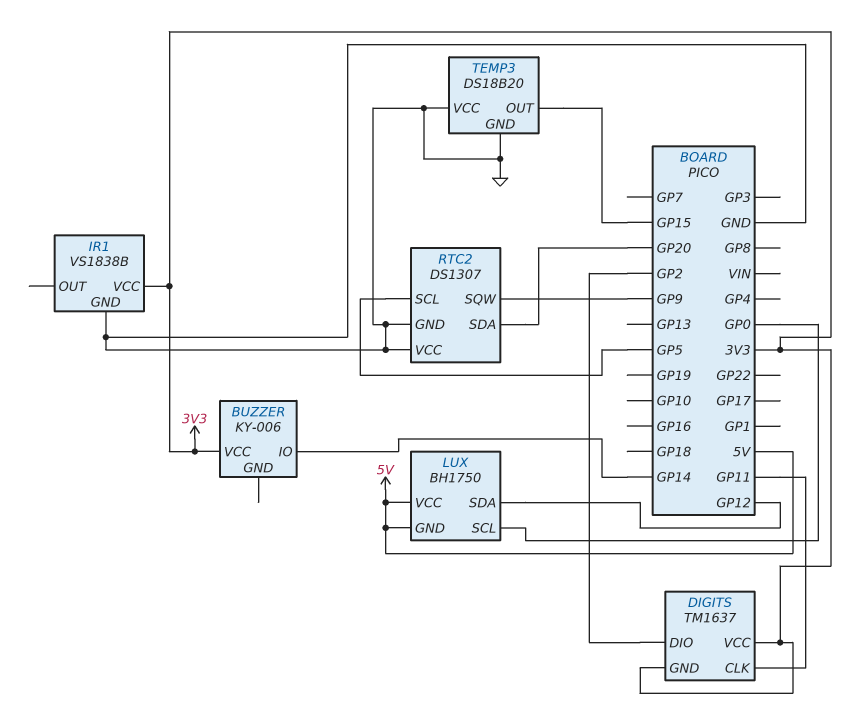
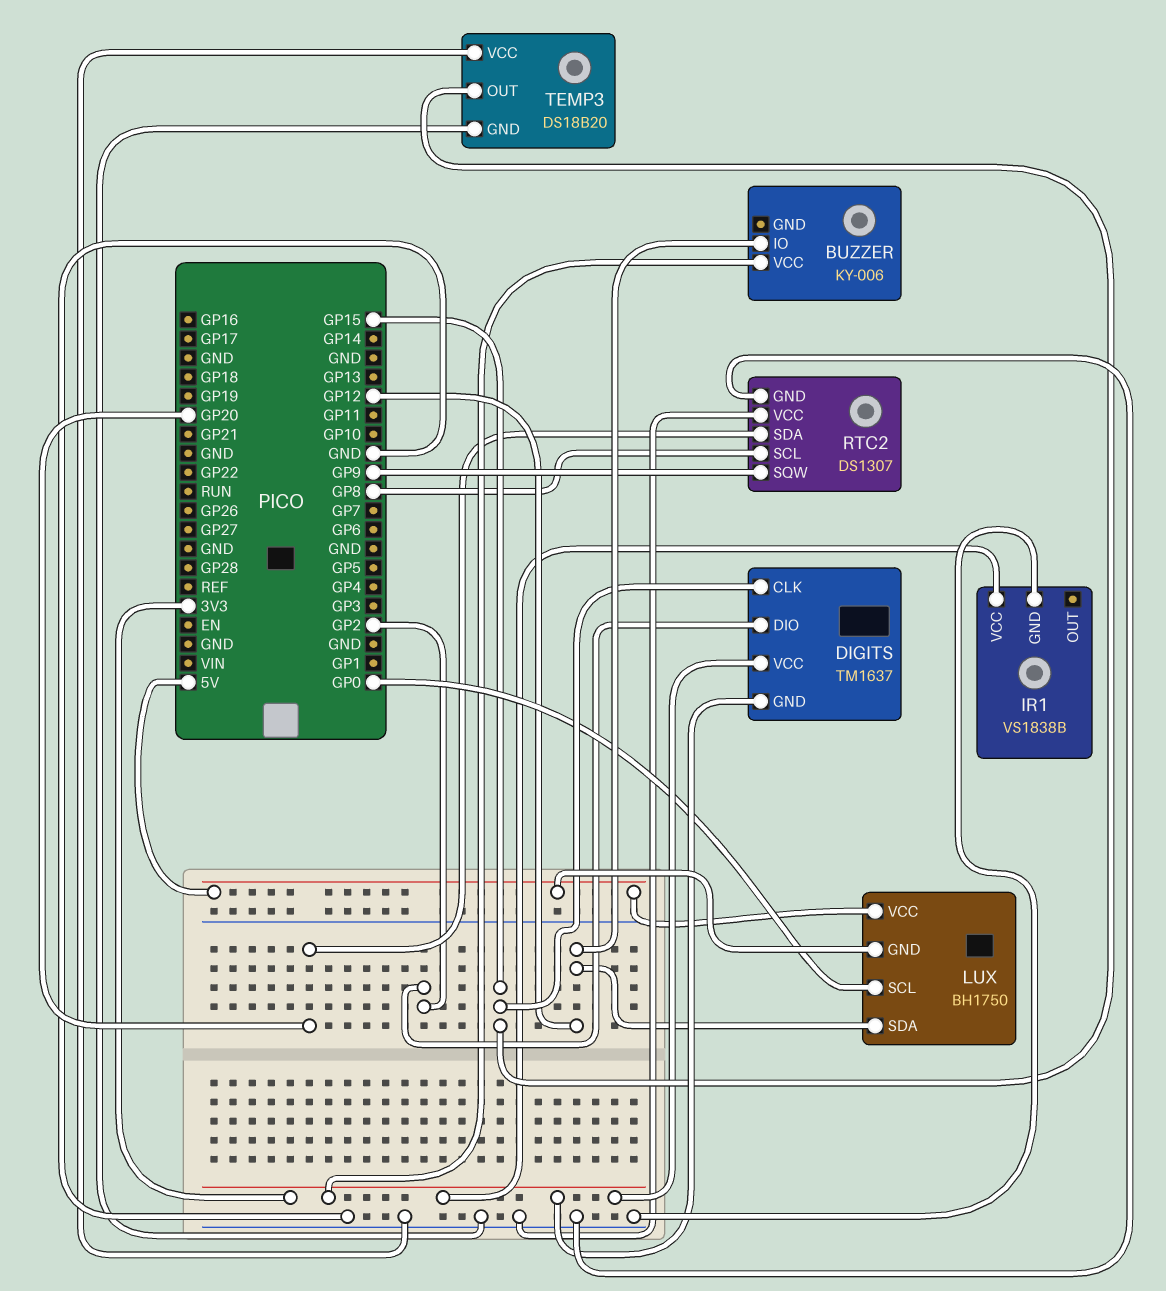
BUZZER pin IO: GP14 -> GP12
DIGITS pin CLK: GP11 -> GP15
RTC2 pin SCL: GP5 -> GP8

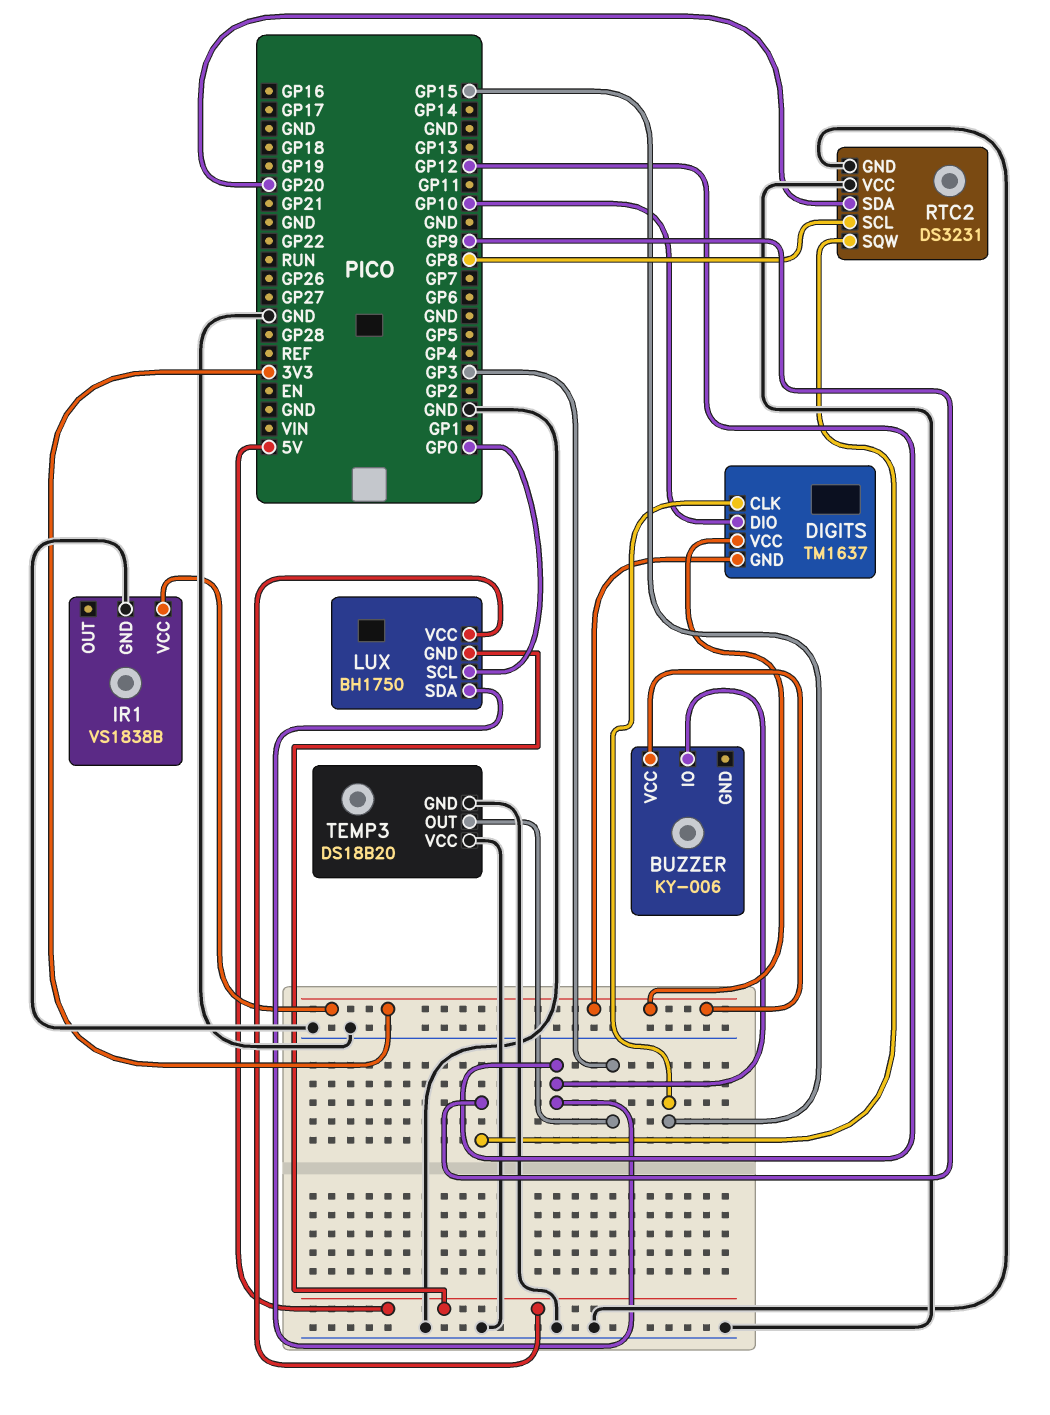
DIGITS pin DIO: GP2 -> GP10
RTC2: DS1307 -> DS3231
TEMP3 pin OUT: GP15 -> GP3

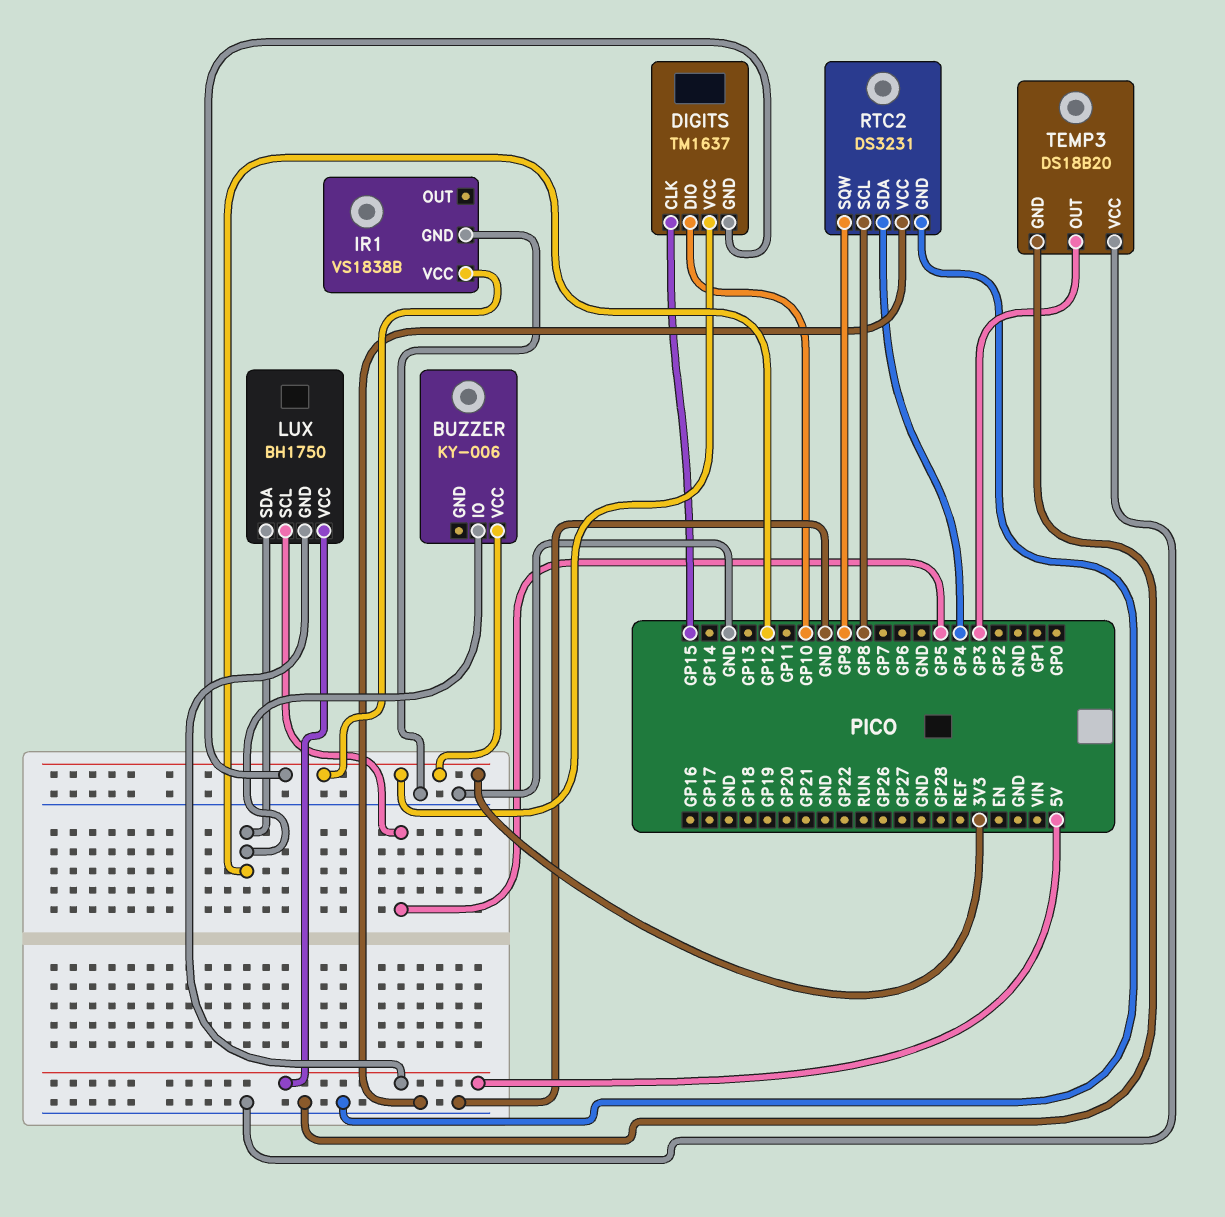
LUX pin SCL: GP0 -> GP5
RTC2 pin SDA: GP20 -> GP4

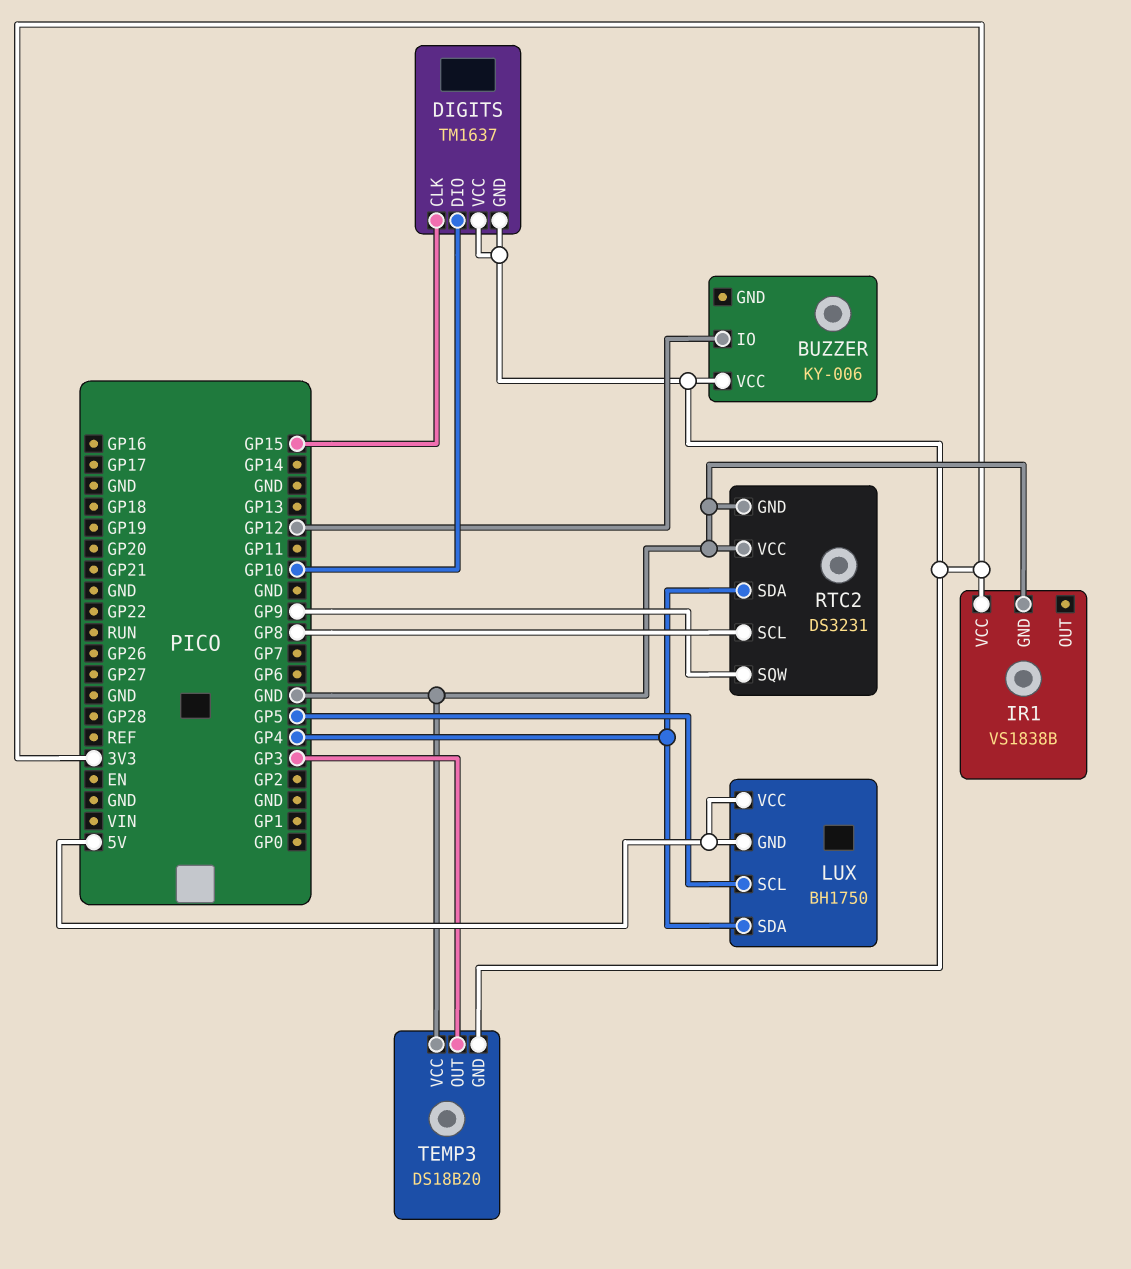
LUX pin SDA: GP12 -> GP4
TEMP3 pin GND: GND -> 3V3

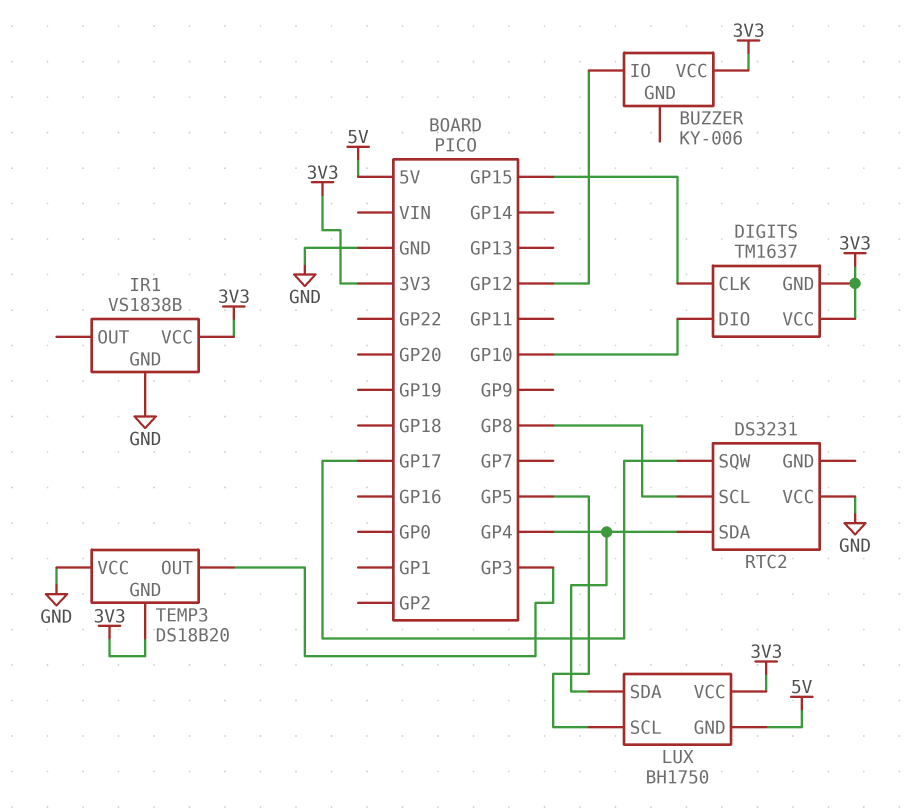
LUX pin VCC: 5V -> 3V3
RTC2 pin GND: GND -> none
RTC2 pin SQW: GP9 -> GP17

